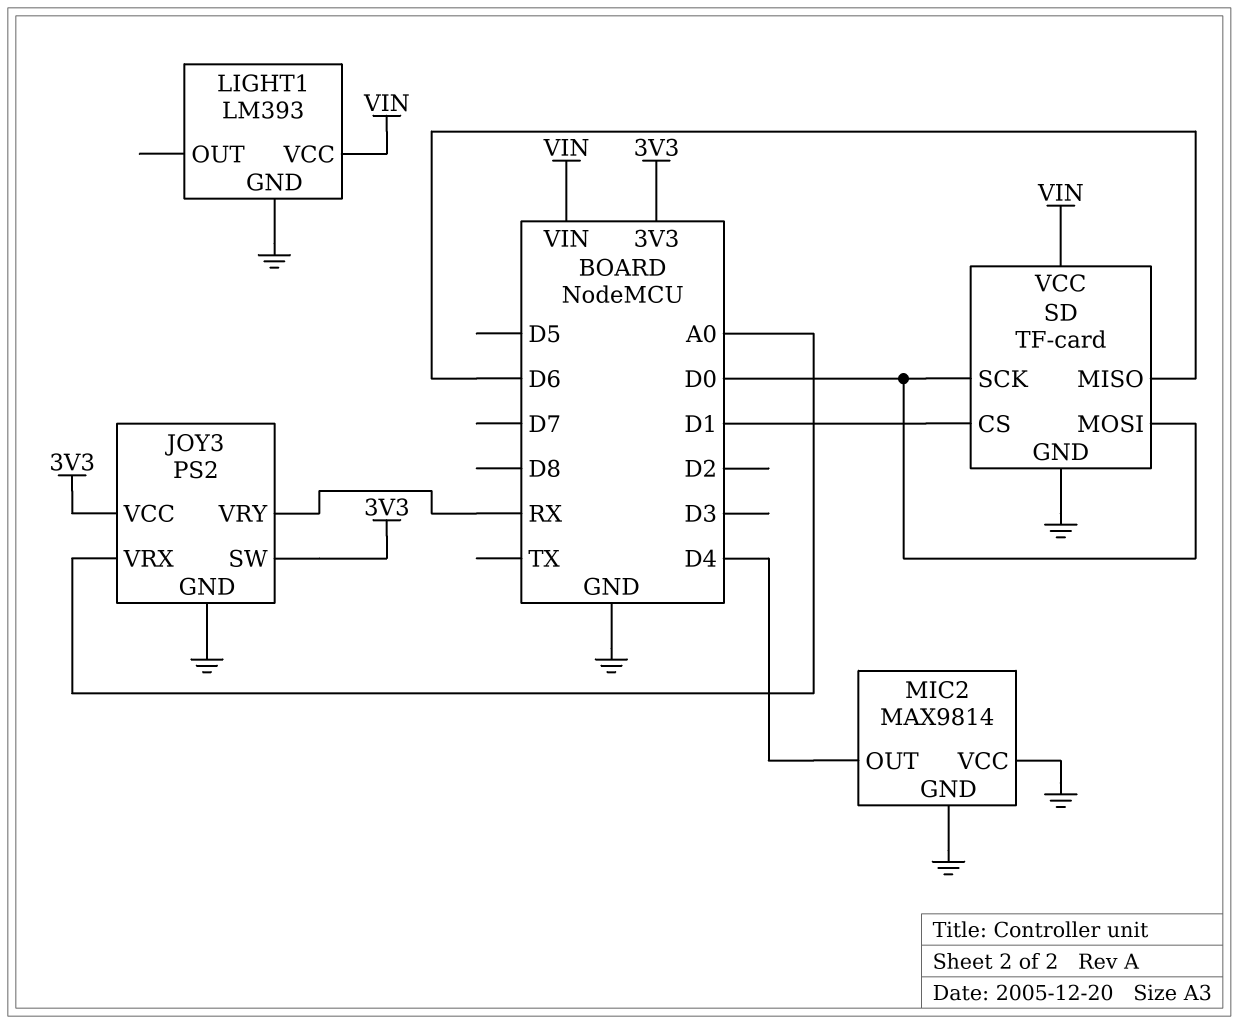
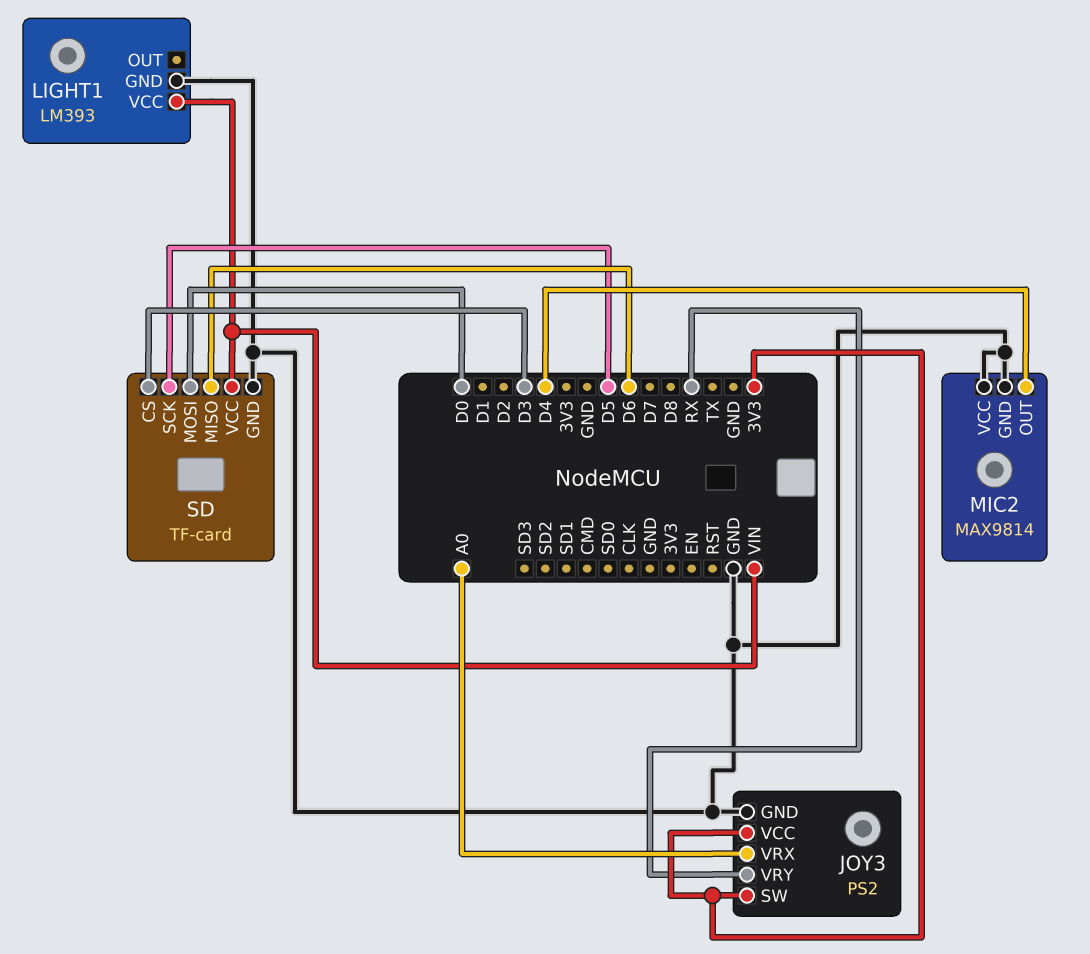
SD pin CS: D1 -> D3
SD pin SCK: D0 -> D5

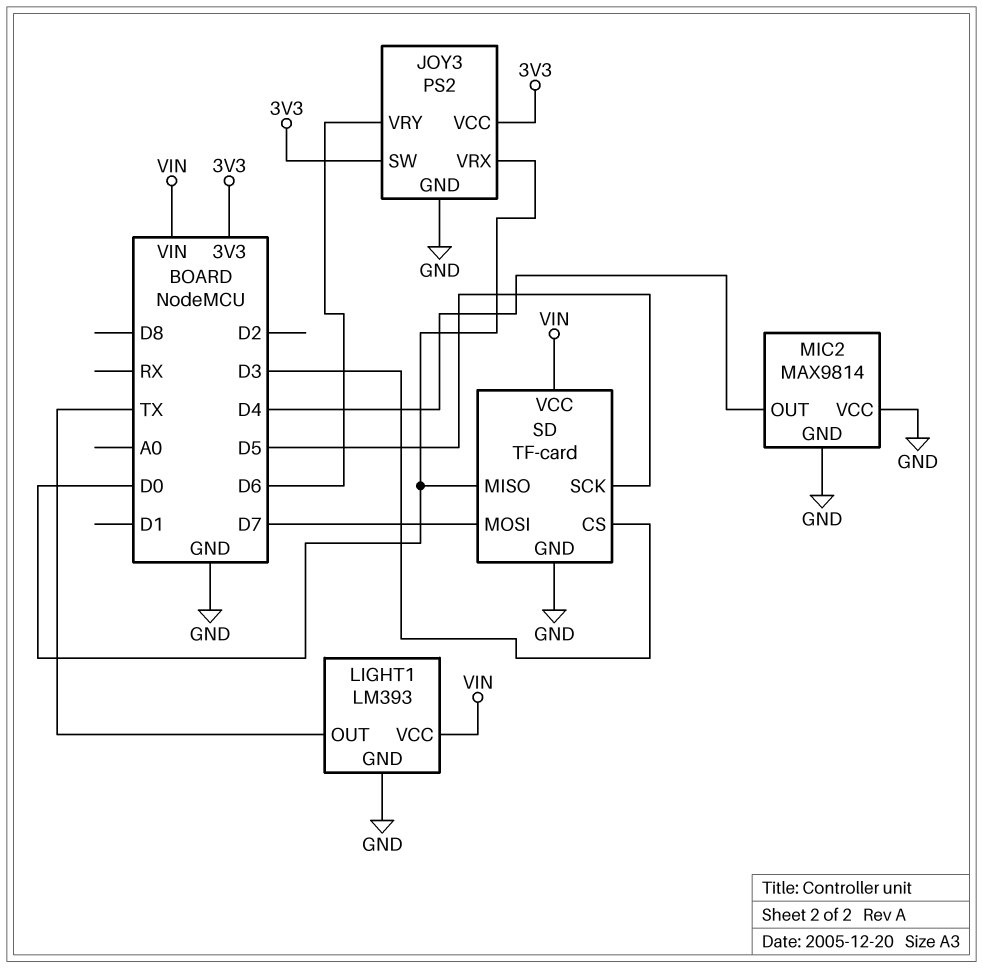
JOY3 pin VRX: A0 -> D0
JOY3 pin VRY: RX -> D6
LIGHT1 pin OUT: none -> TX
SD pin MISO: D6 -> D0
SD pin MOSI: D0 -> D7

